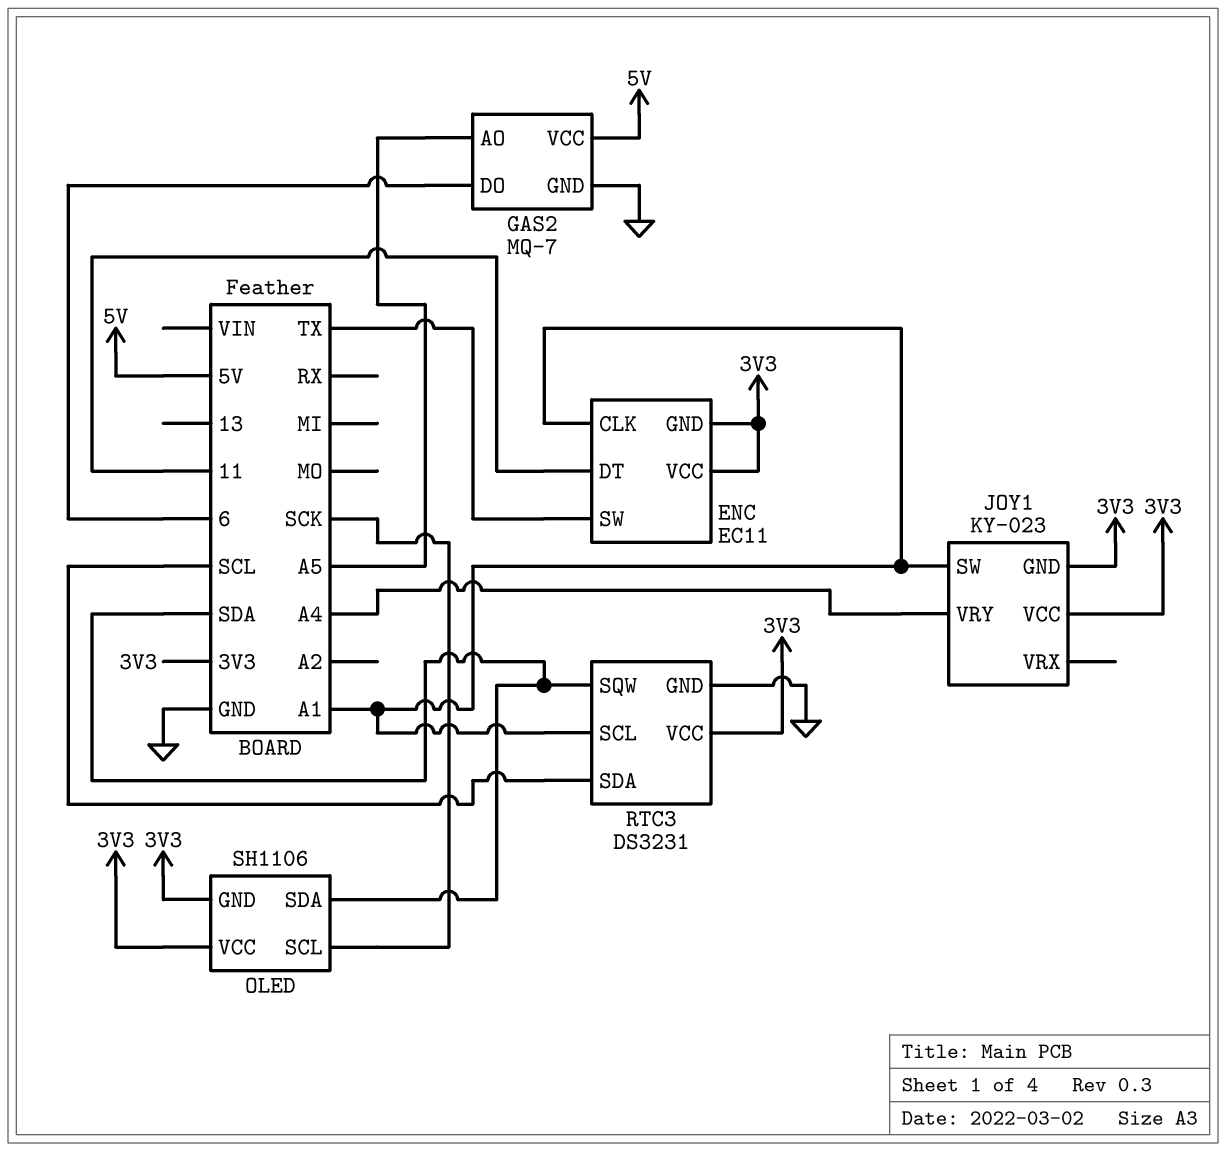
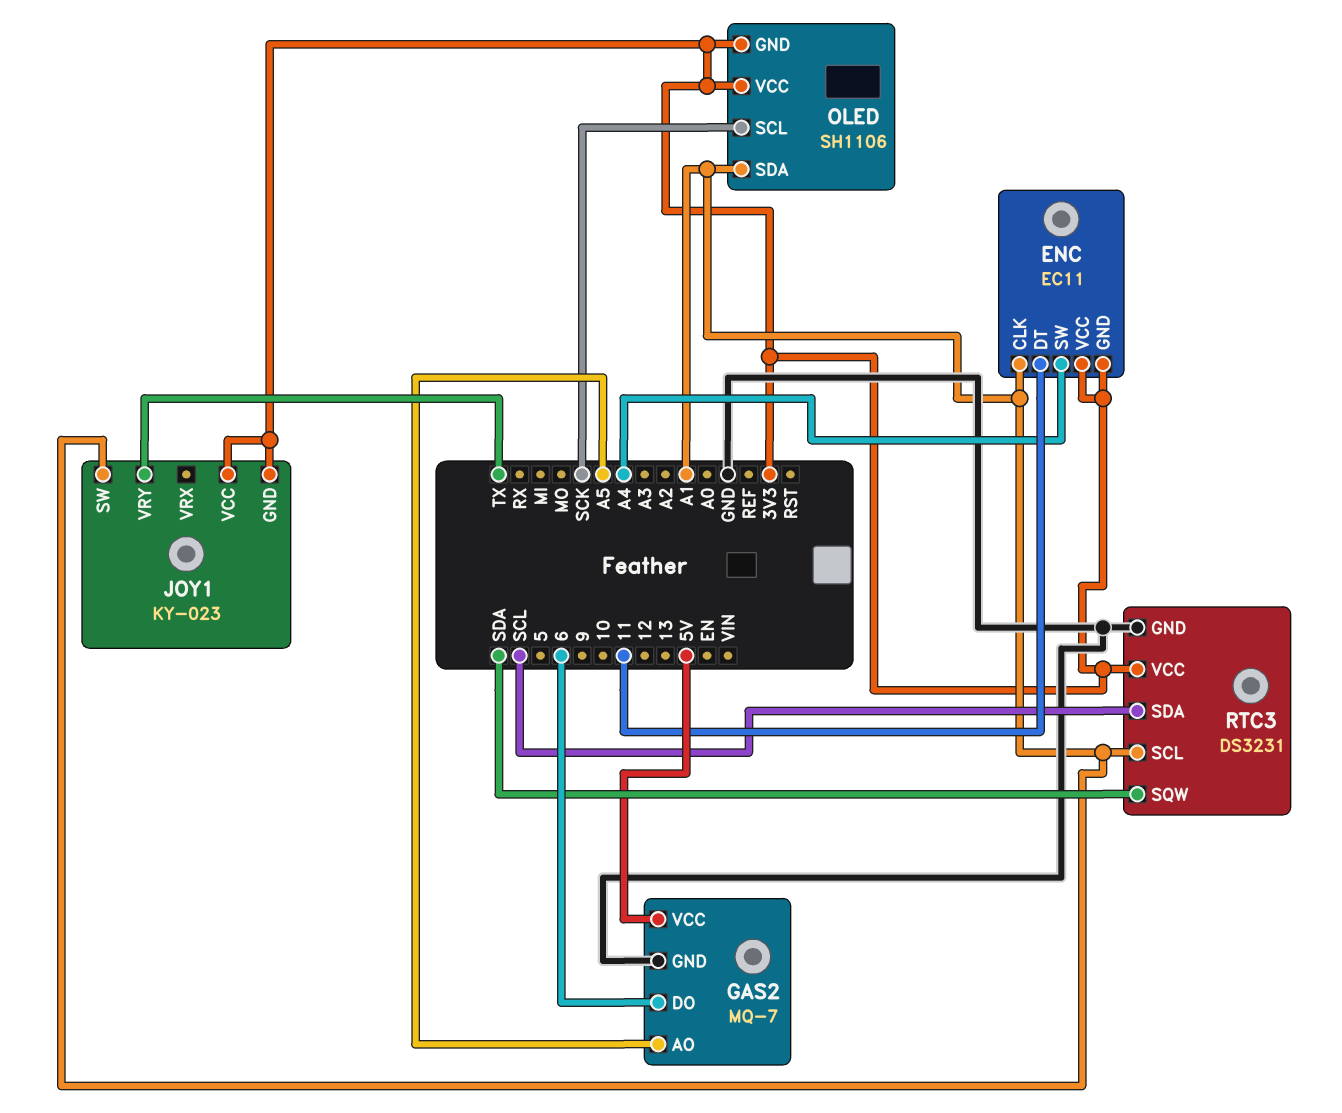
ENC pin SW: TX -> A4
JOY1 pin VRY: A4 -> TX
OLED pin SDA: SDA -> A1

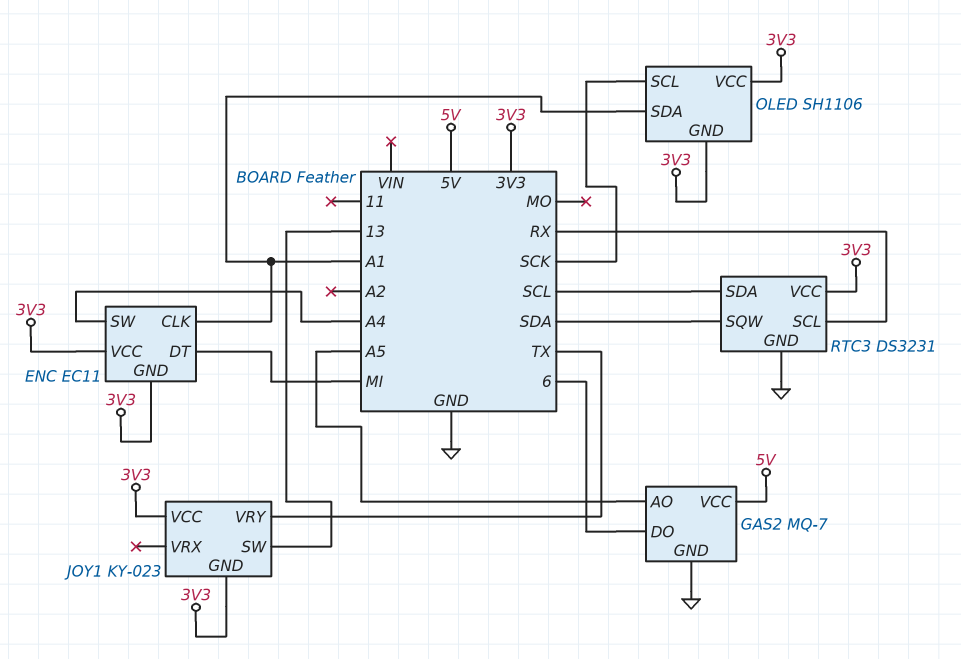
ENC pin DT: 11 -> MI
JOY1 pin SW: A1 -> 13
RTC3 pin SCL: A1 -> RX

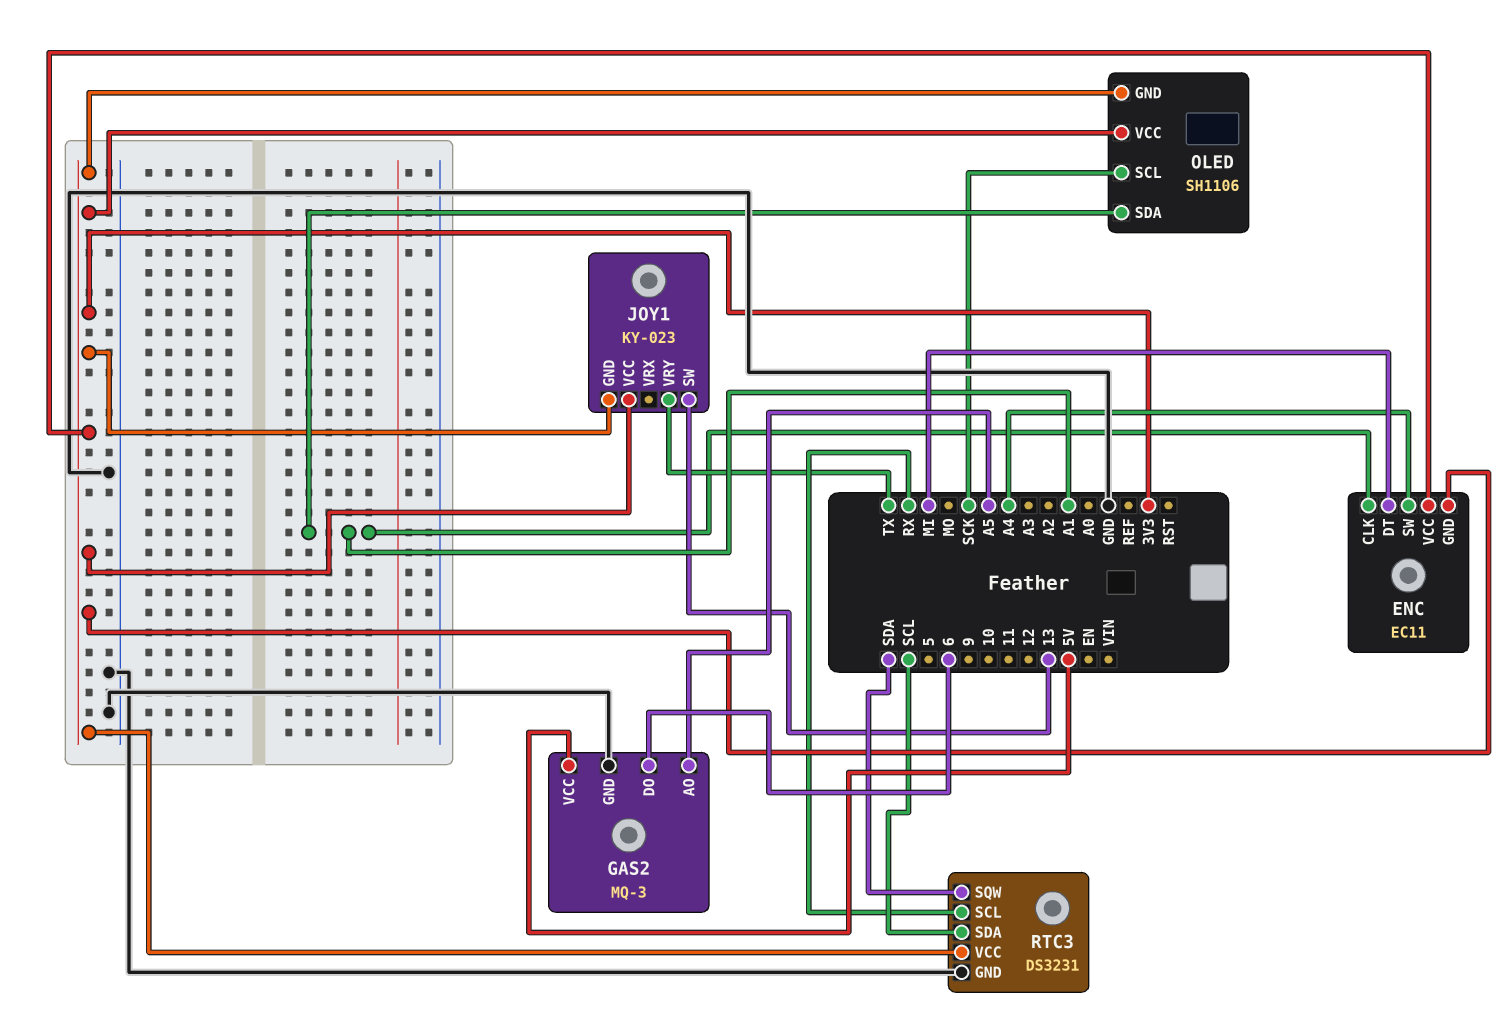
GAS2: MQ-7 -> MQ-3

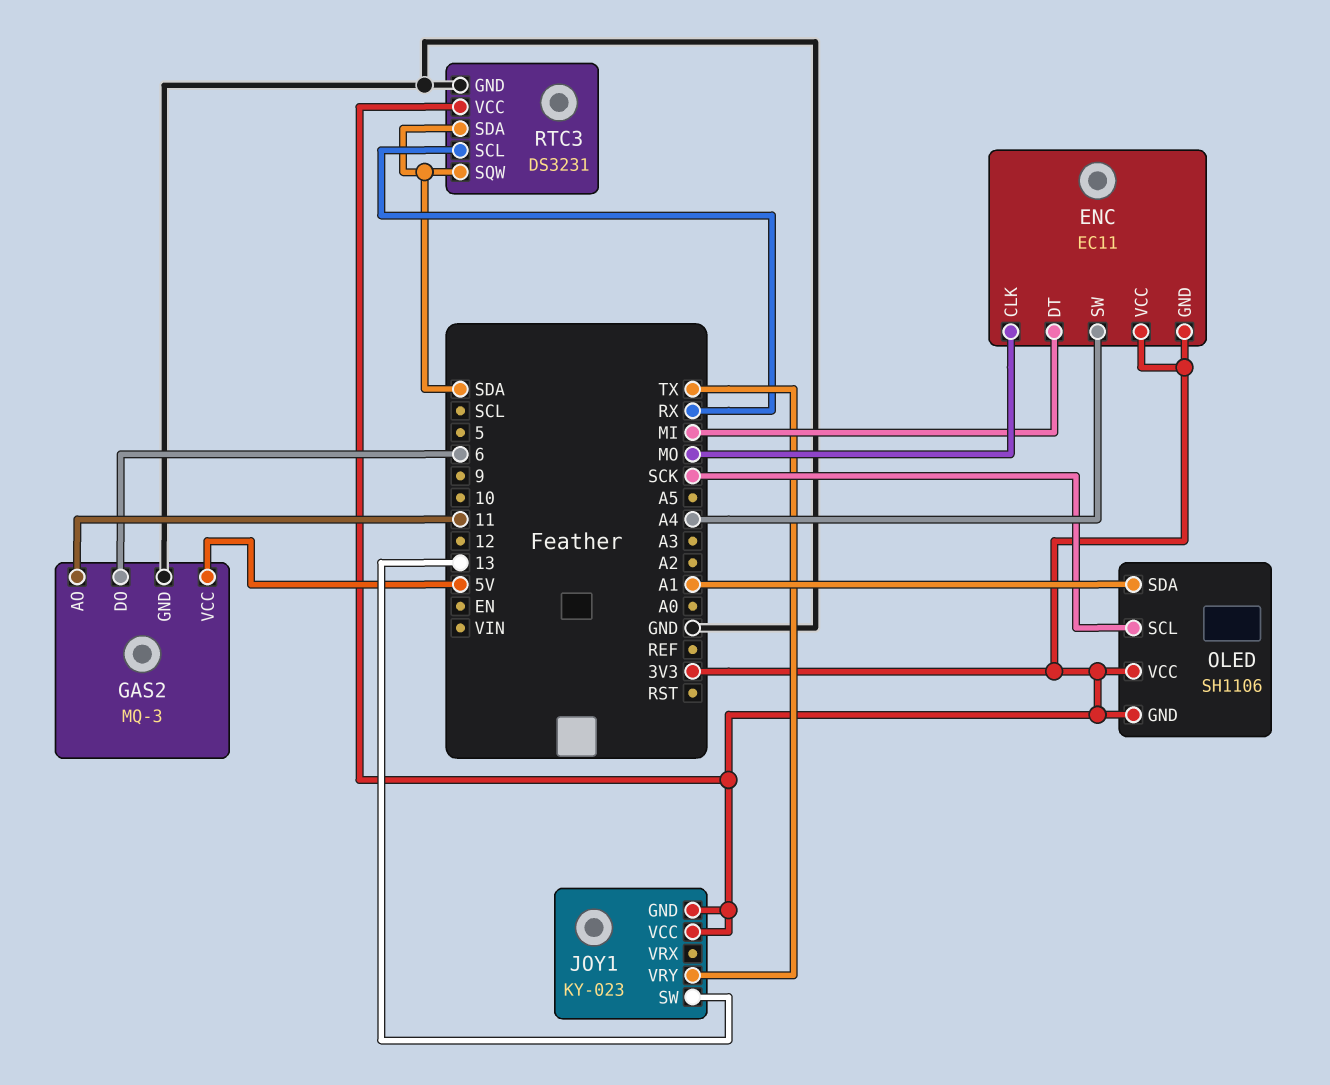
ENC pin CLK: A1 -> MO
GAS2 pin AO: A5 -> 11
RTC3 pin SDA: SCL -> SDA

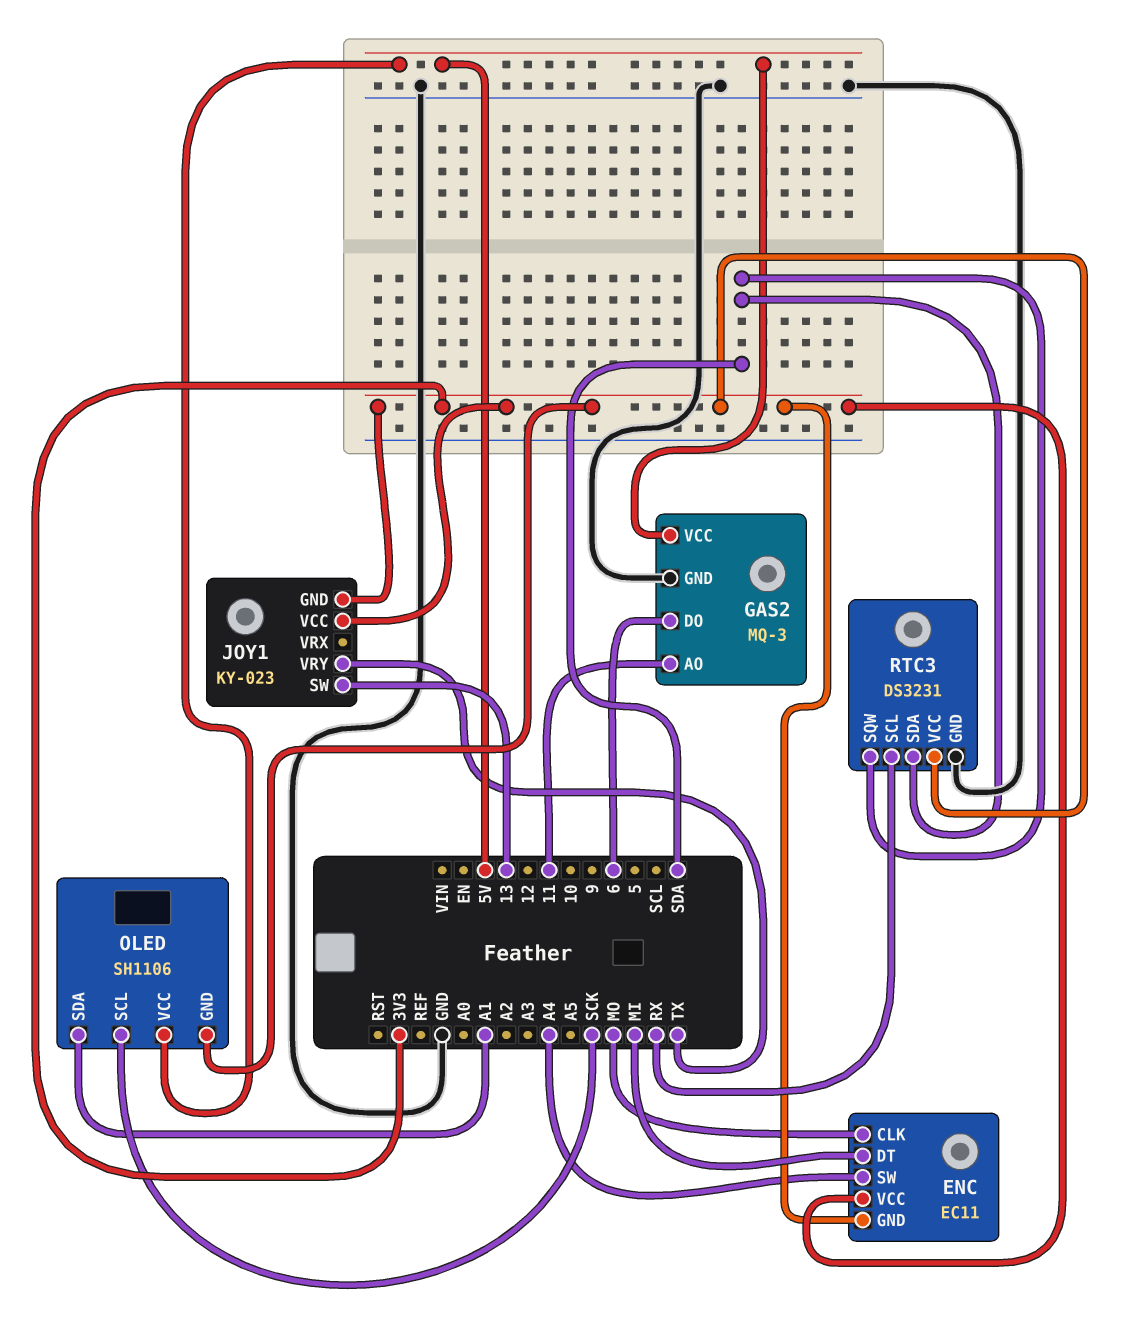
OLED pin VCC: 3V3 -> 5V

